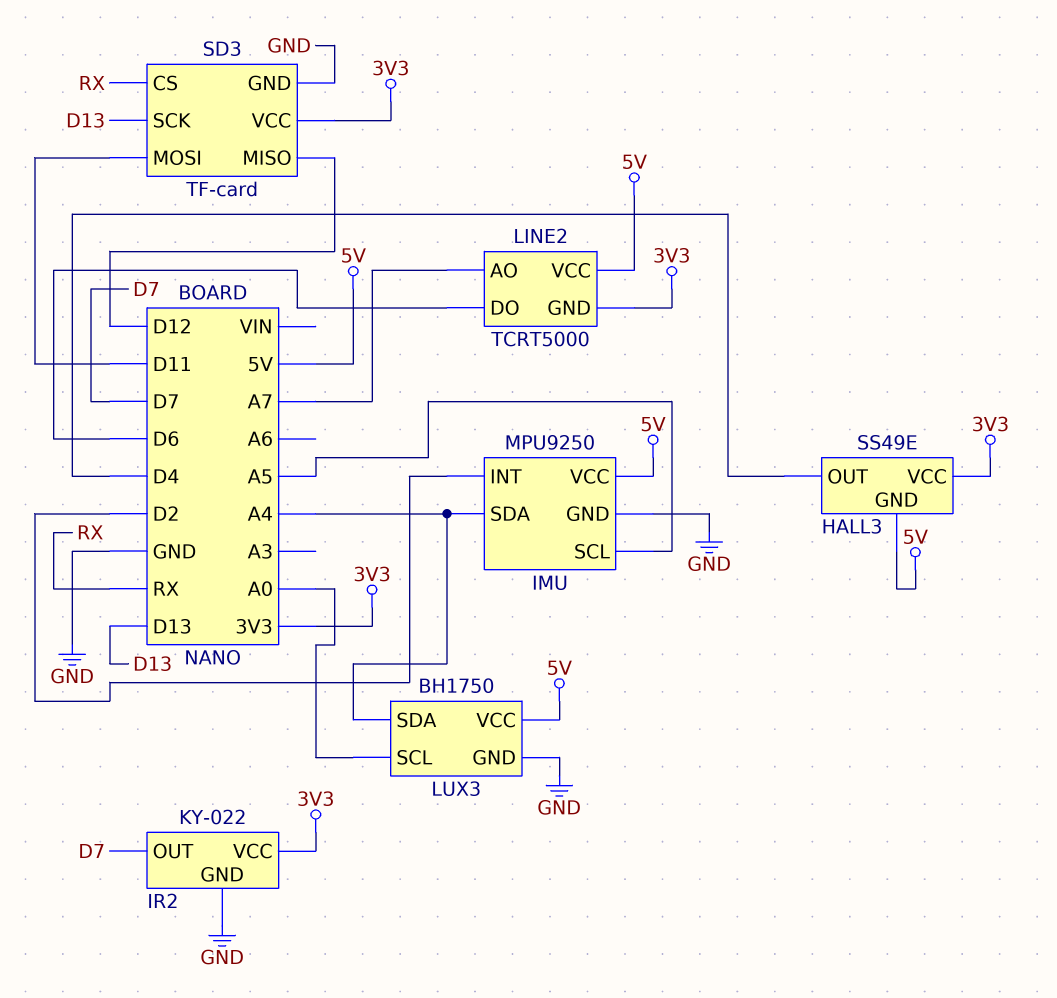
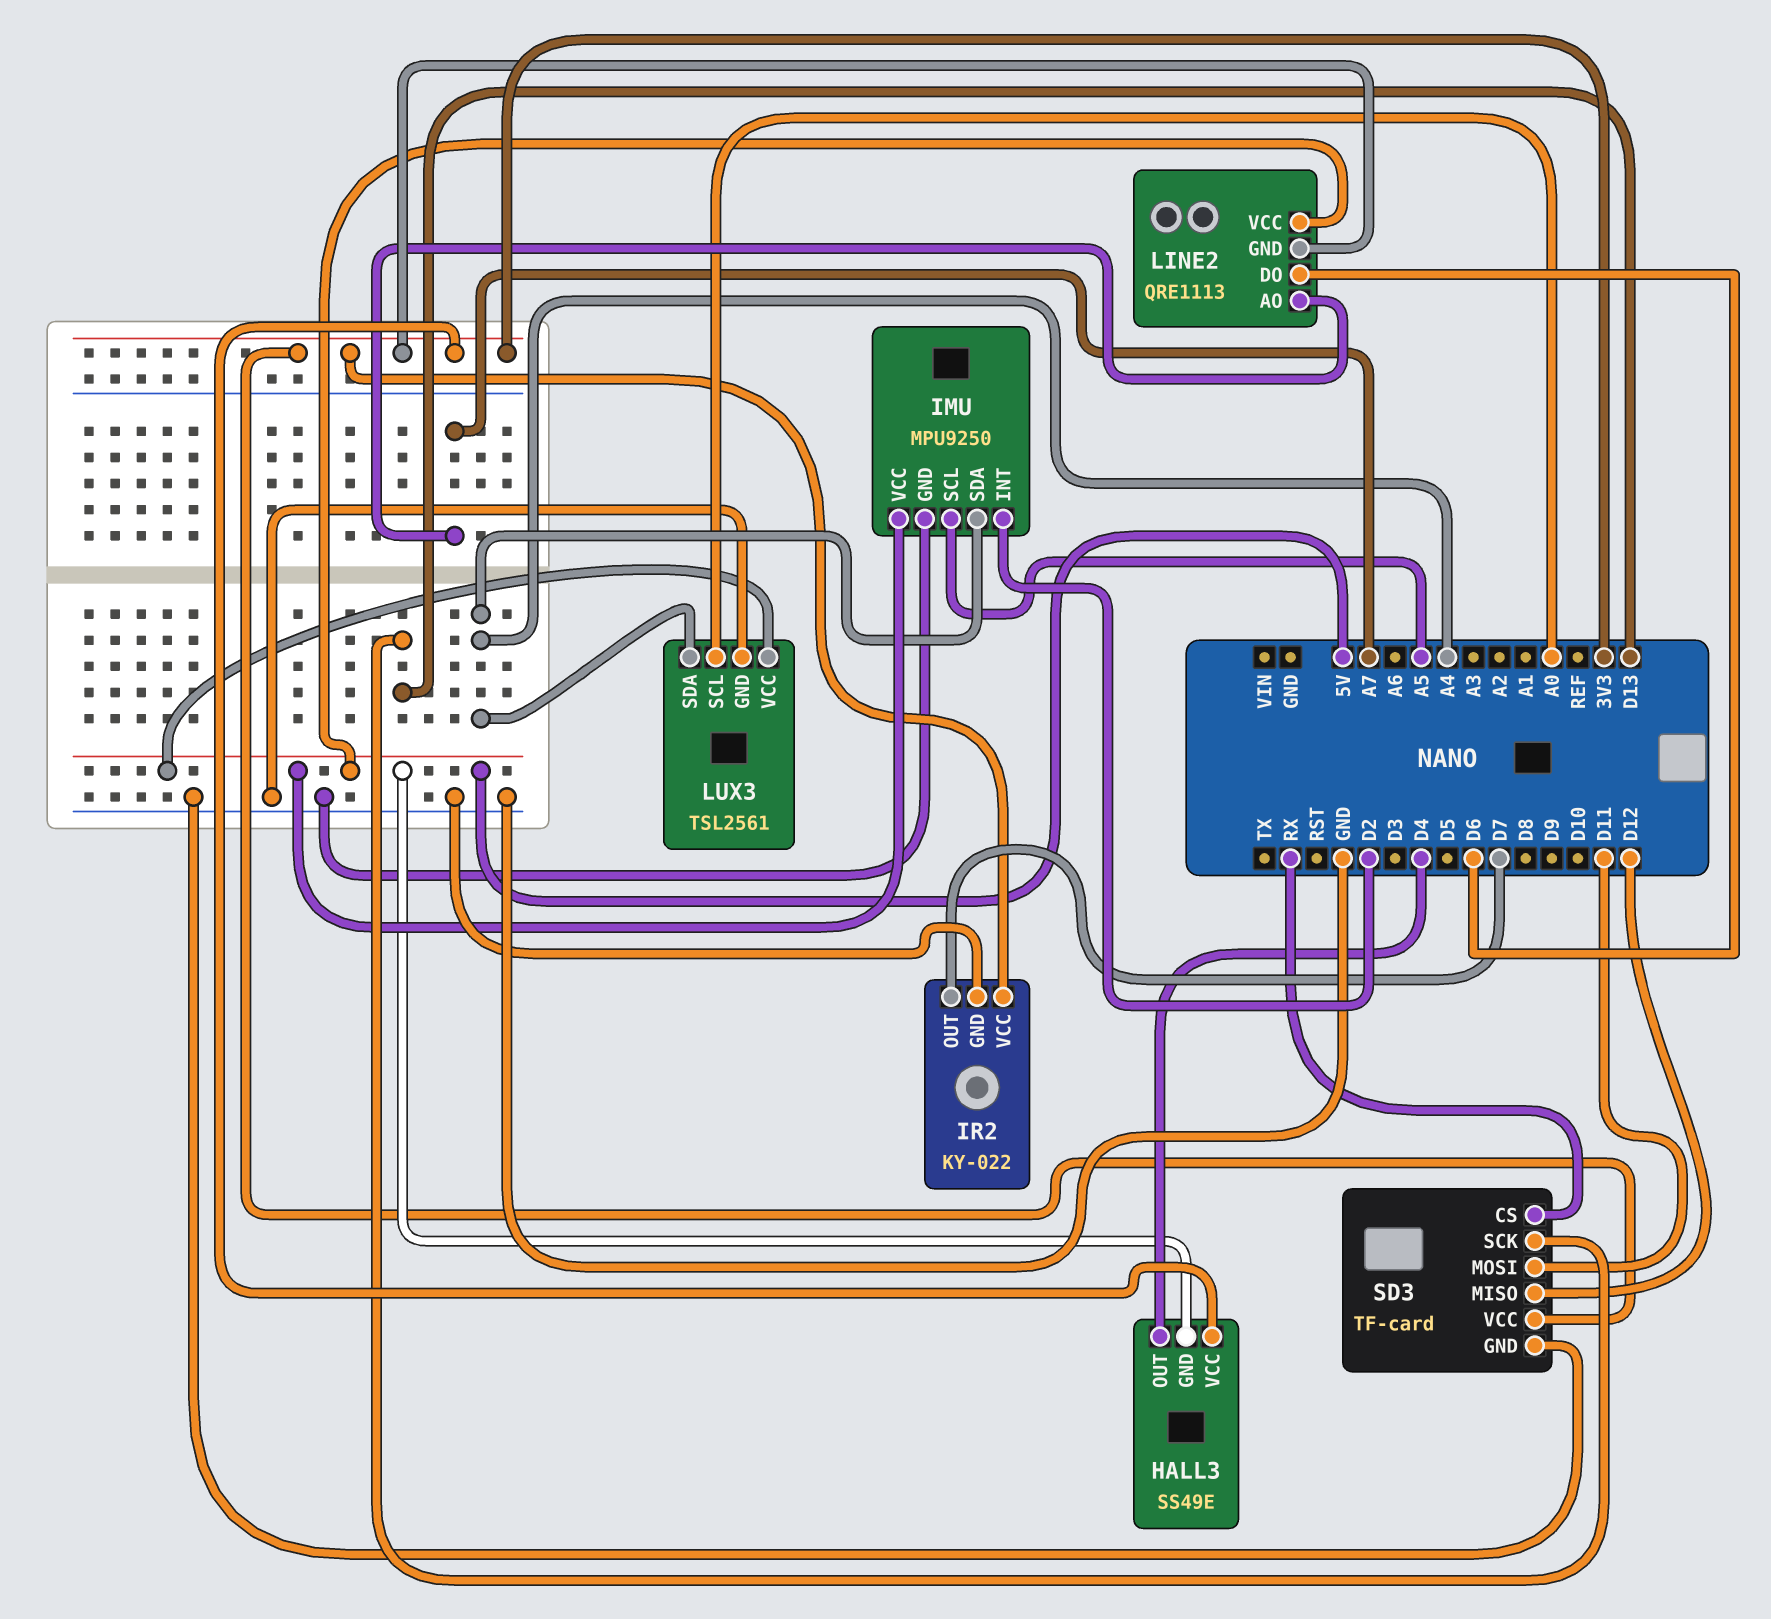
LINE2: TCRT5000 -> QRE1113
LUX3: BH1750 -> TSL2561

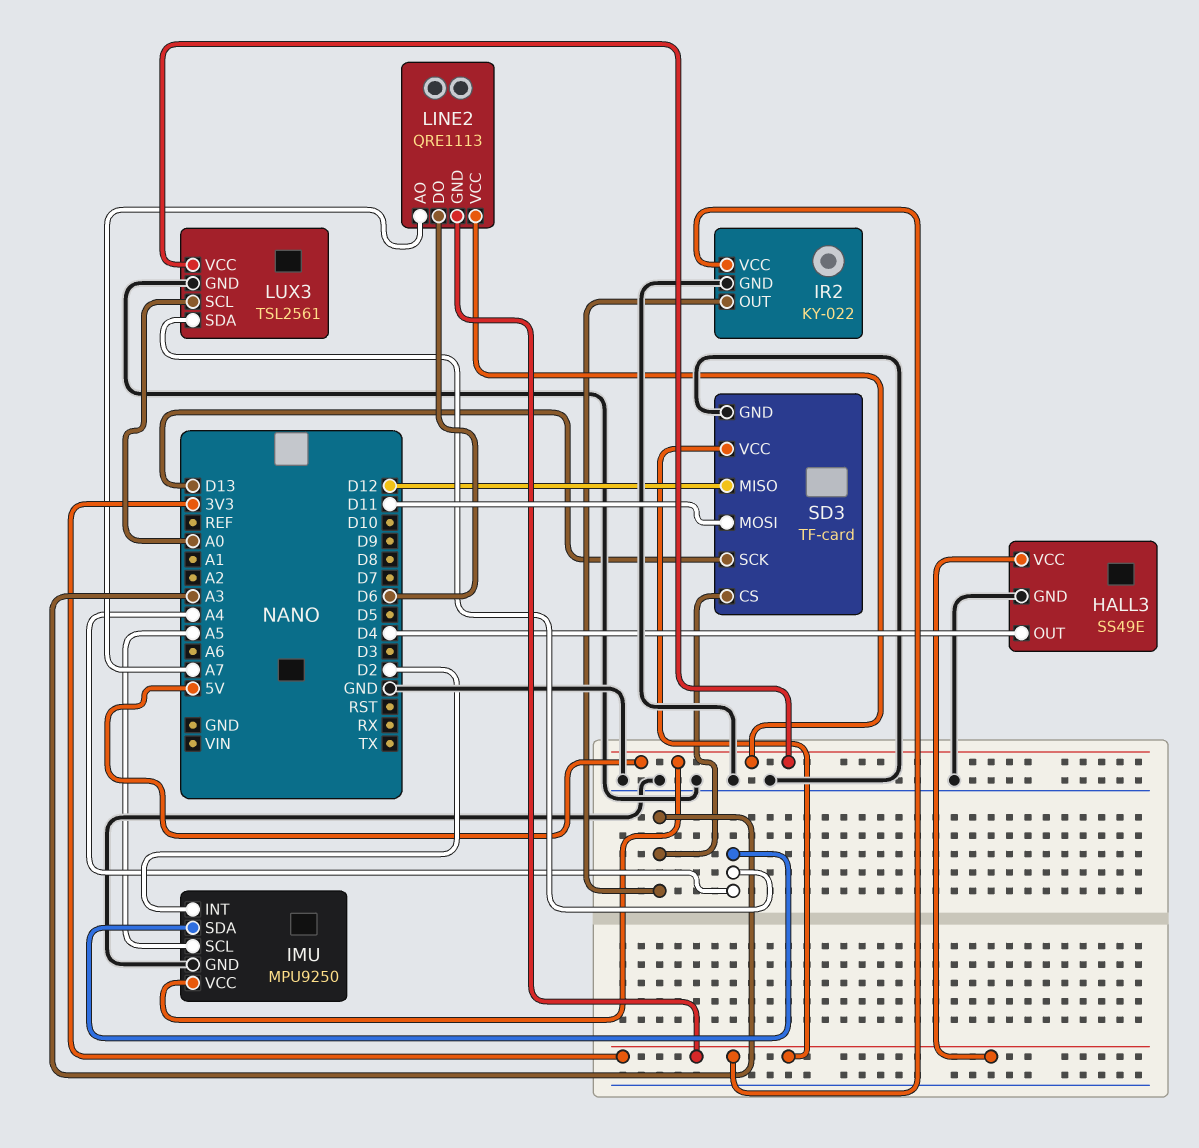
HALL3 pin GND: 5V -> GND
IR2 pin OUT: D7 -> A3
SD3 pin CS: RX -> A3

